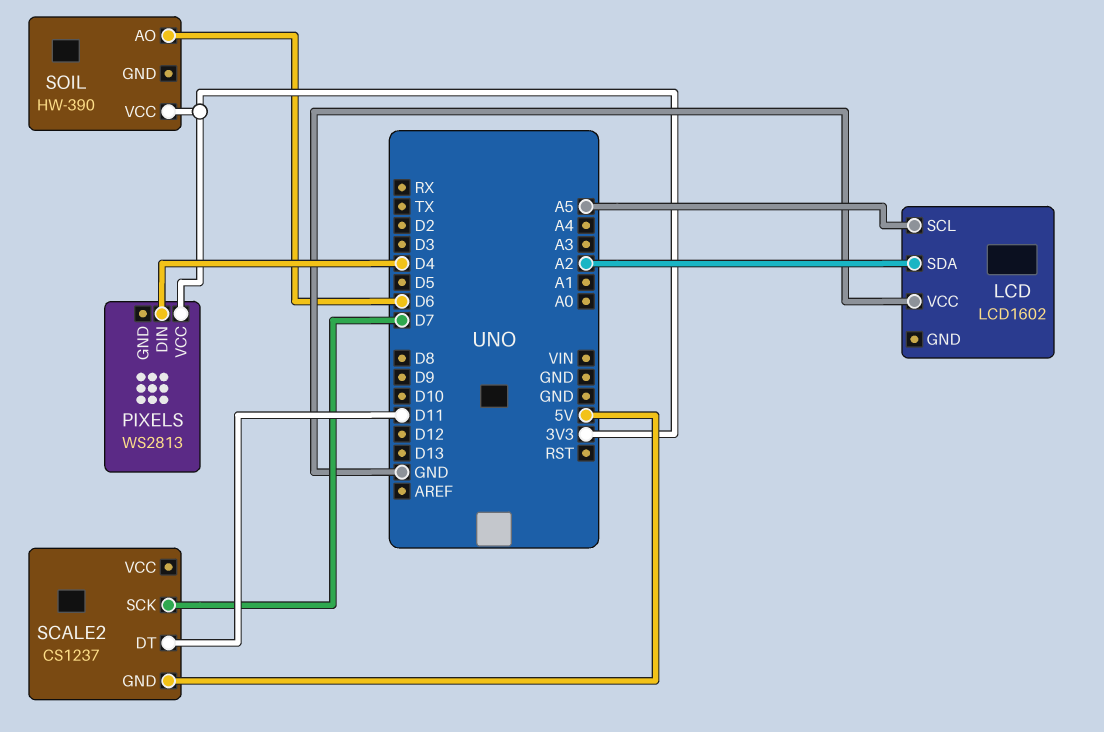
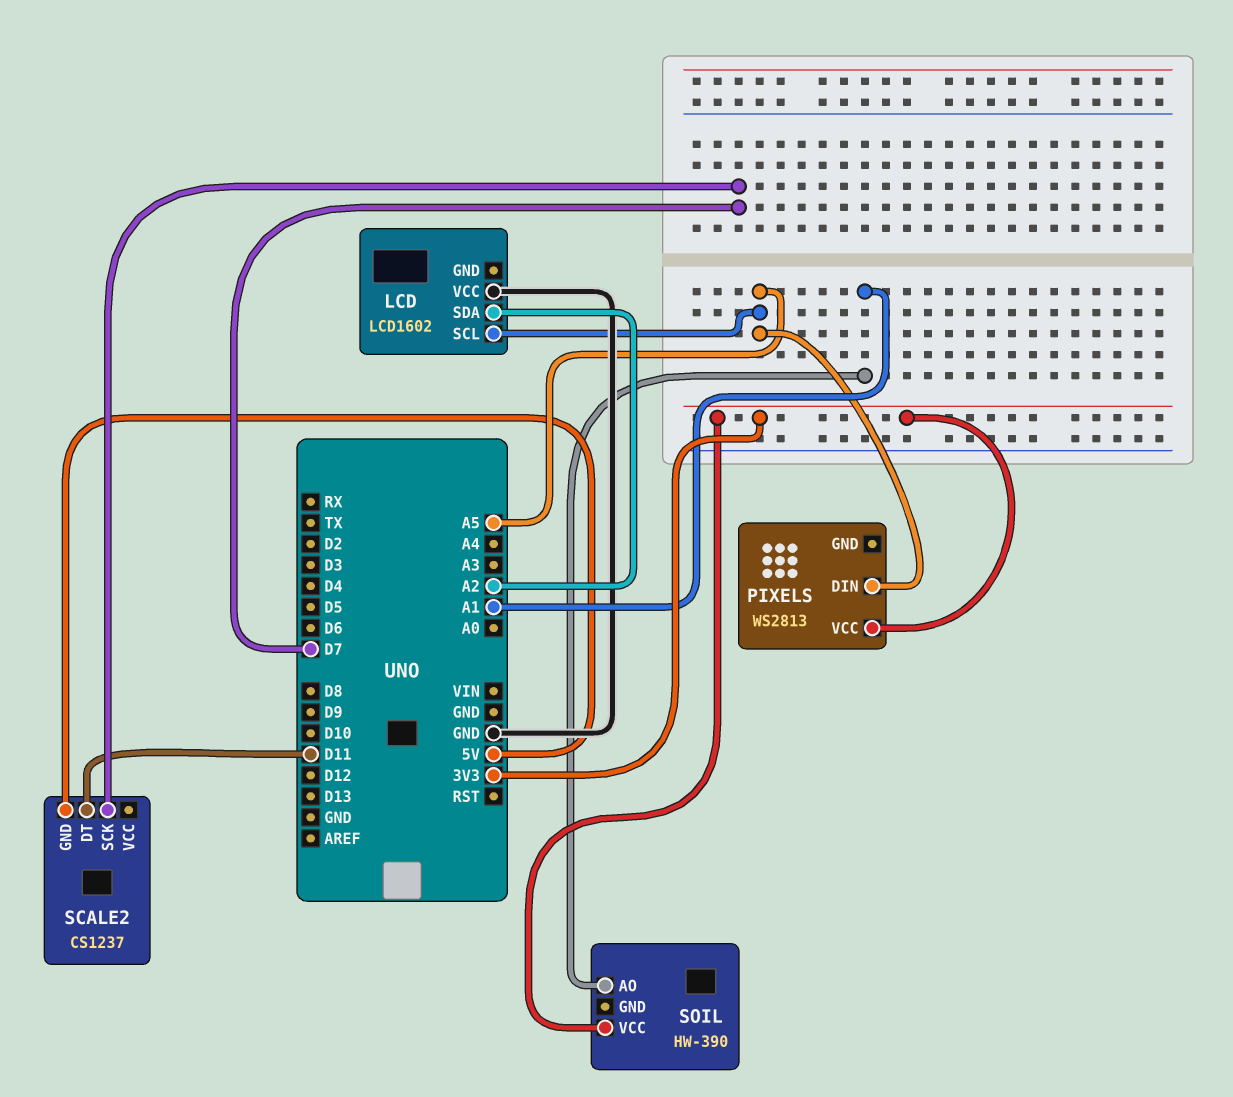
PIXELS pin DIN: D4 -> A5
SOIL pin AO: D6 -> A1

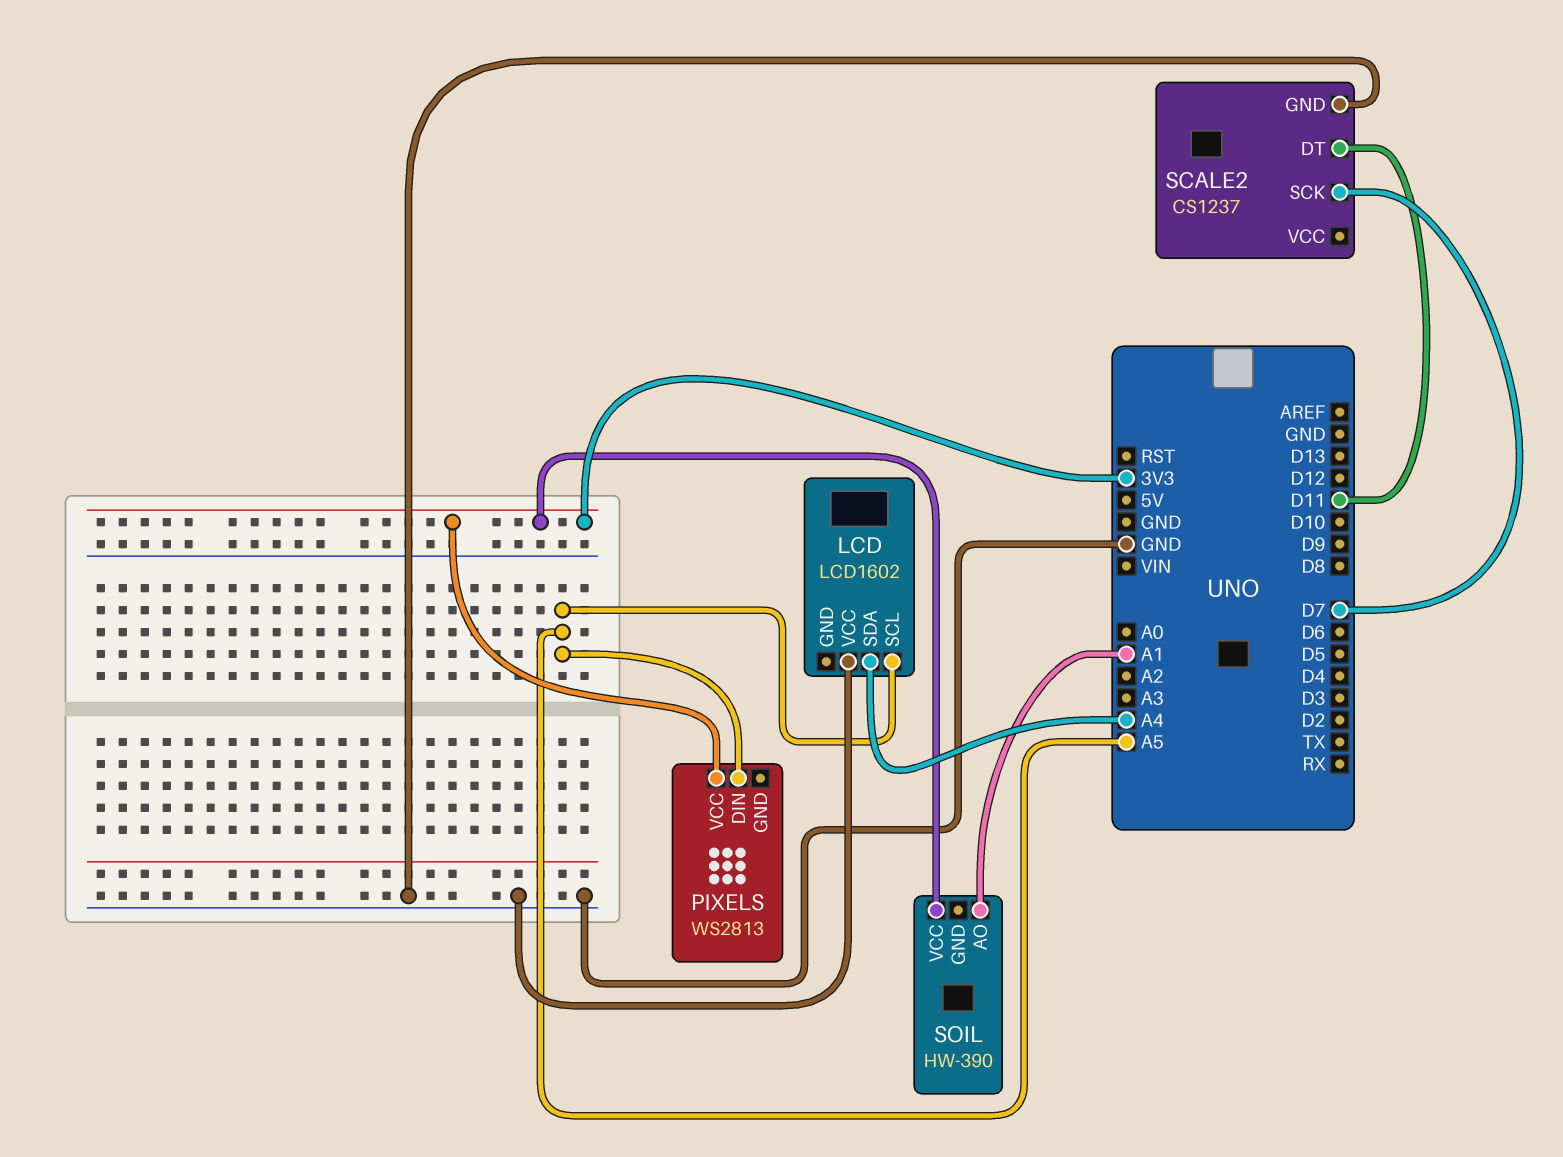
LCD pin SDA: A2 -> A4
SCALE2 pin GND: 5V -> GND

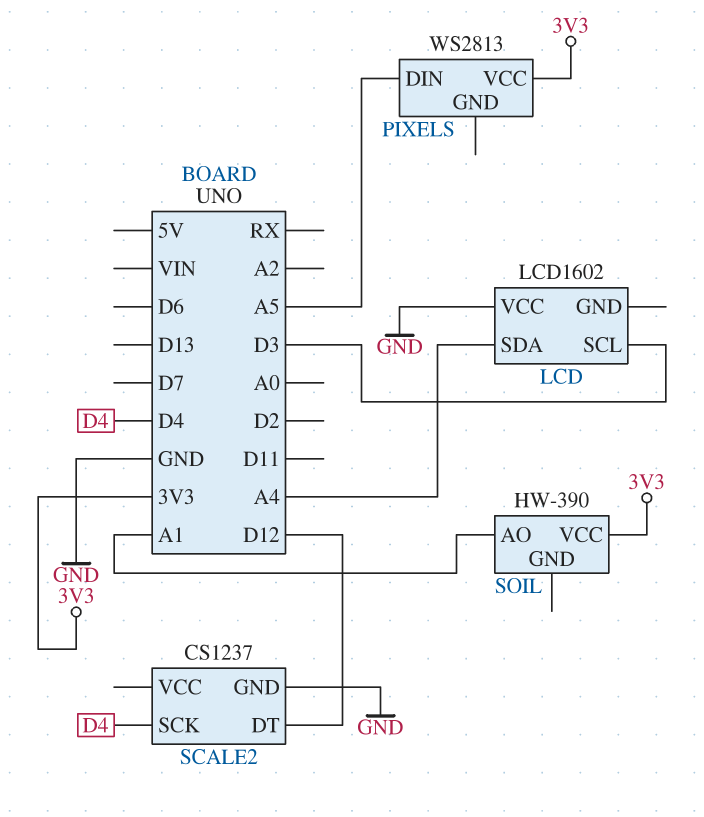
LCD pin SCL: A5 -> D3
SCALE2 pin DT: D11 -> D12
SCALE2 pin SCK: D7 -> D4

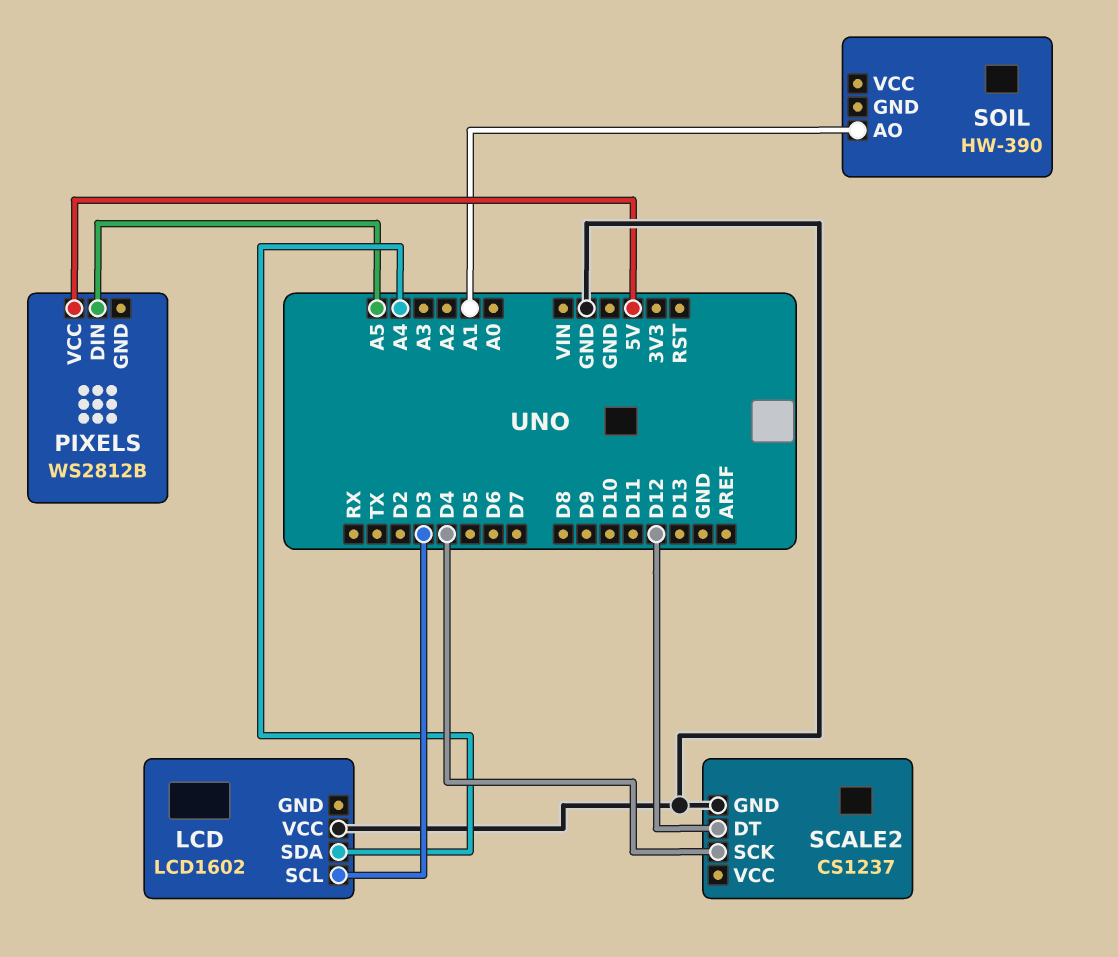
PIXELS: WS2813 -> WS2812B
PIXELS pin VCC: 3V3 -> 5V
SOIL pin VCC: 3V3 -> none

